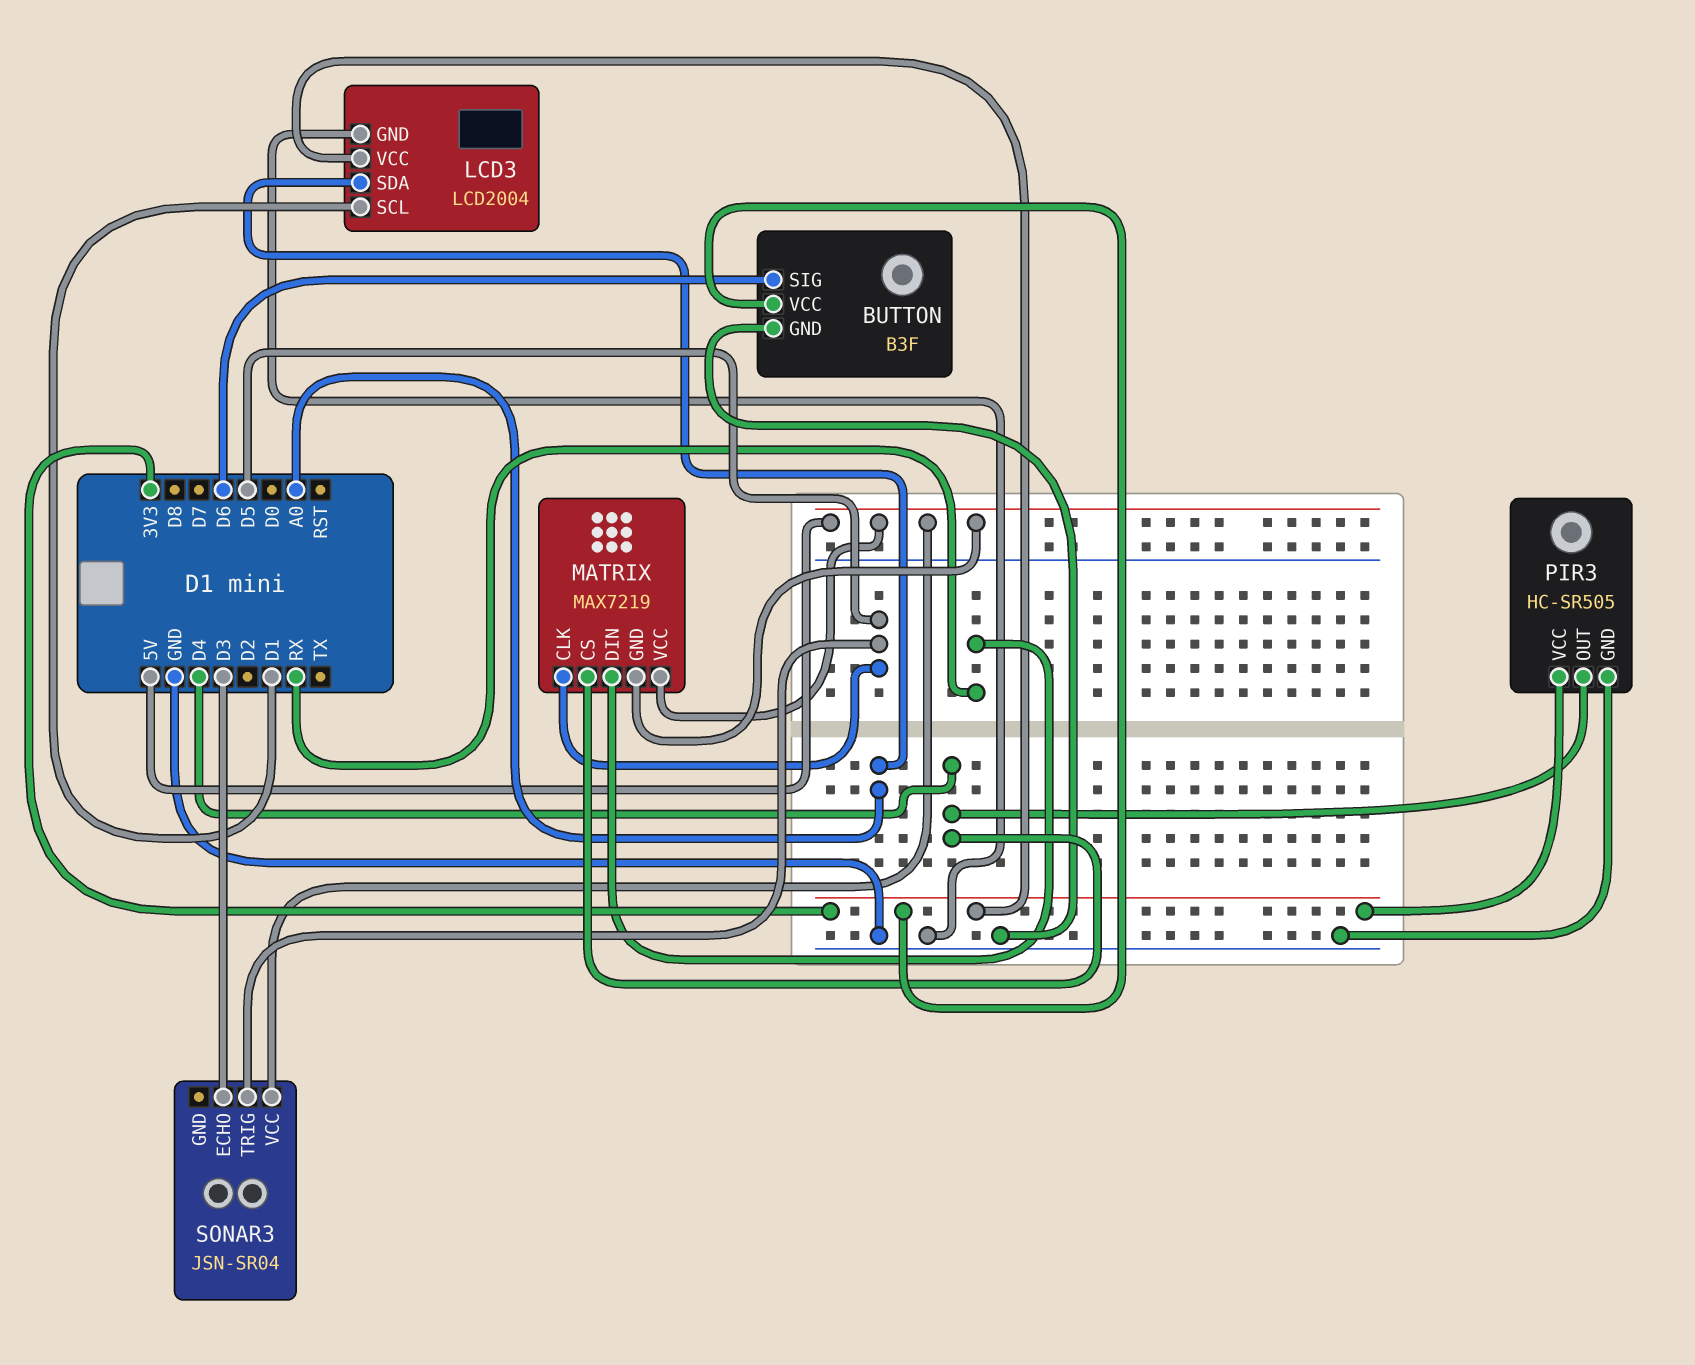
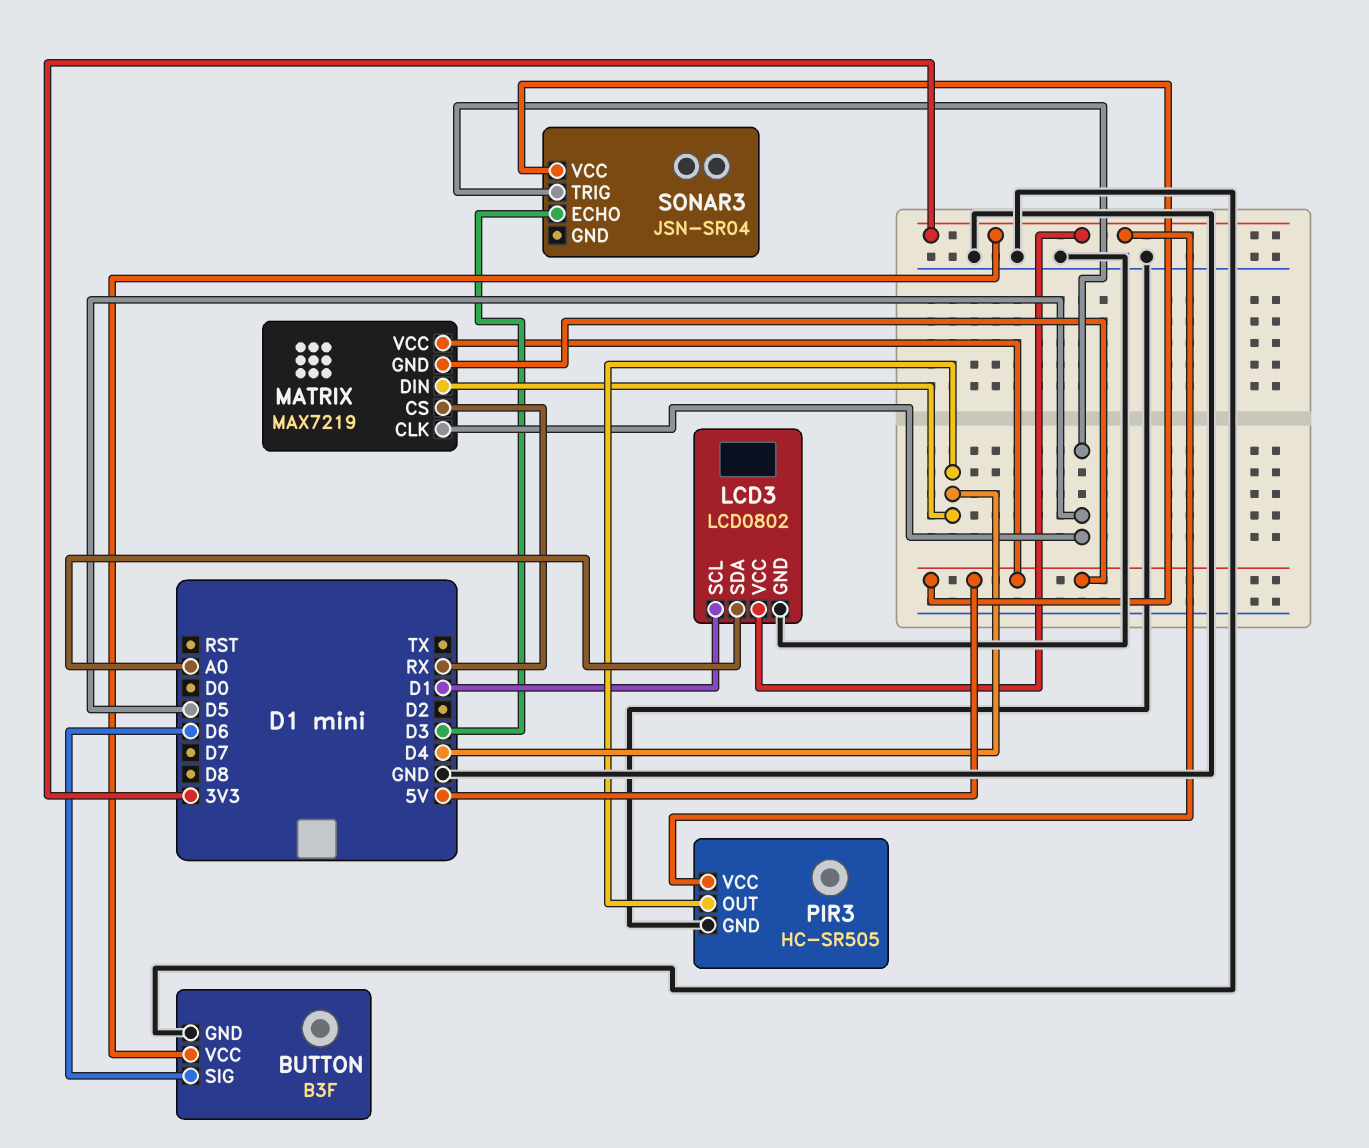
LCD3: LCD2004 -> LCD0802
MATRIX pin CS: D4 -> RX
MATRIX pin DIN: RX -> D4

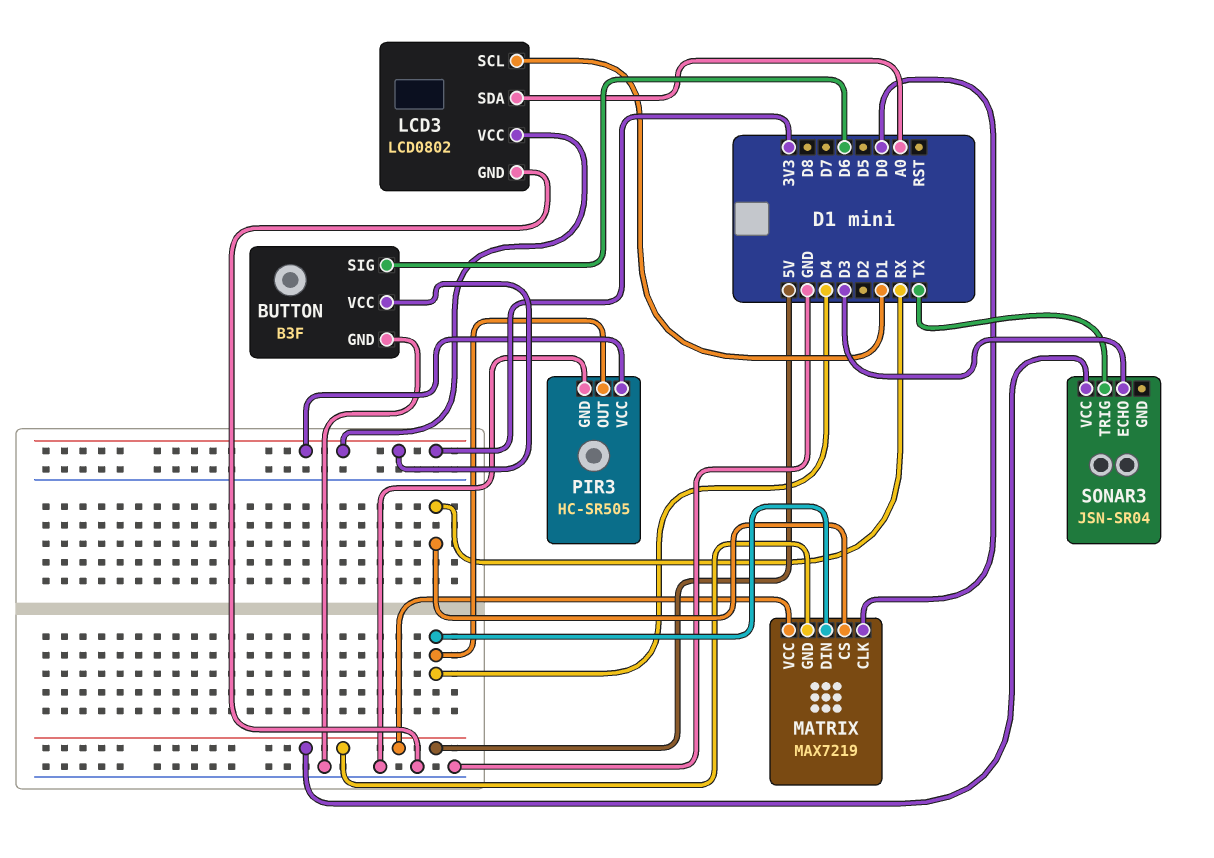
MATRIX pin CLK: D5 -> D0
SONAR3 pin TRIG: D5 -> TX

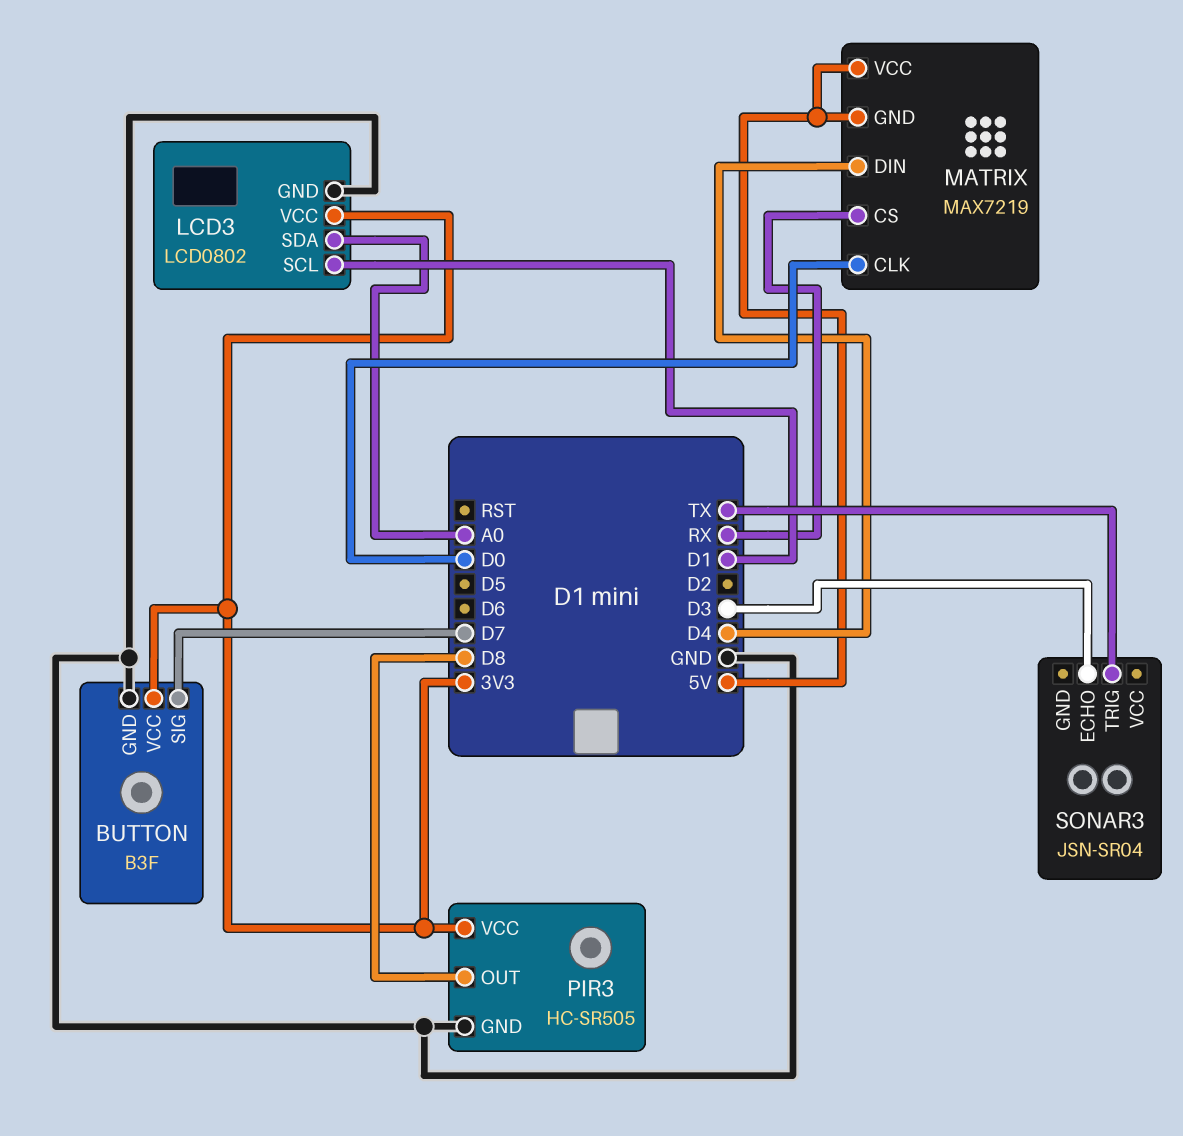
BUTTON pin SIG: D6 -> D7
PIR3 pin OUT: D4 -> D8
SONAR3 pin VCC: 5V -> none

